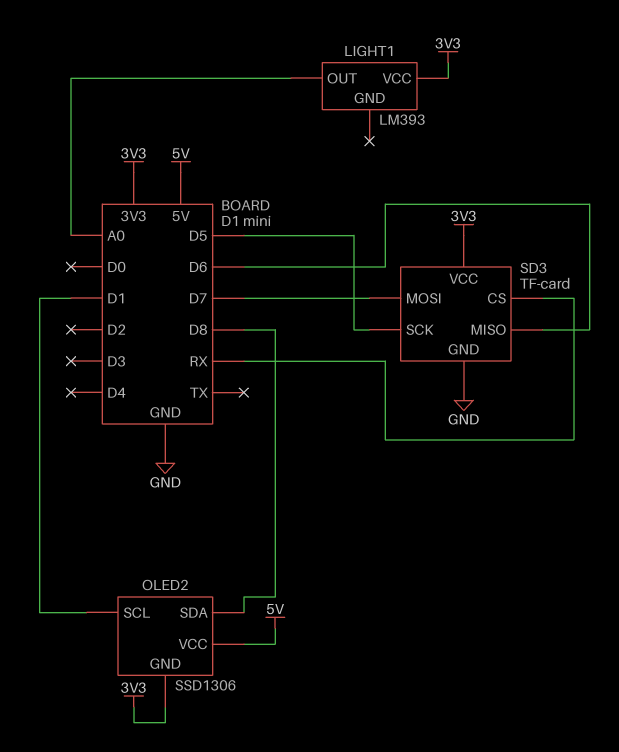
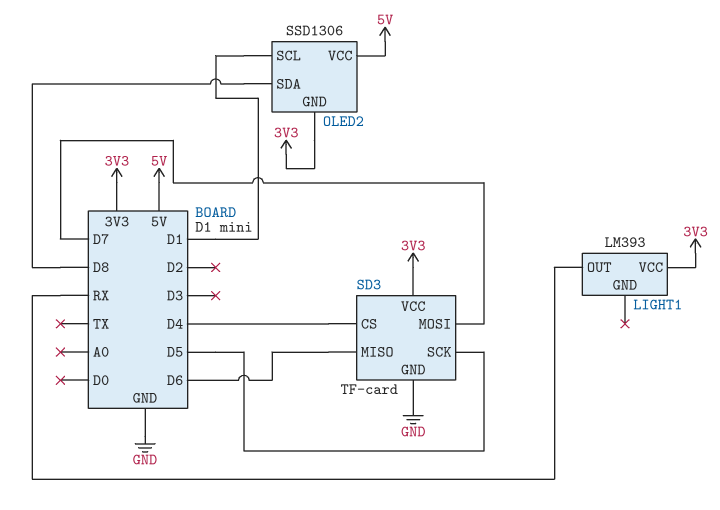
LIGHT1 pin OUT: A0 -> RX
SD3 pin CS: RX -> D4

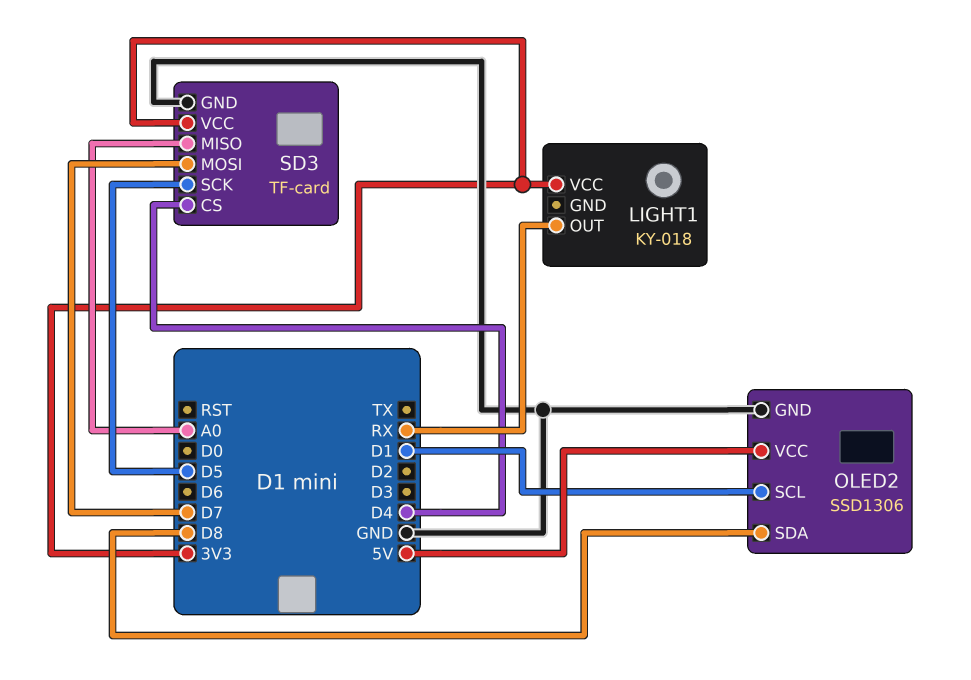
LIGHT1: LM393 -> KY-018
OLED2 pin GND: 3V3 -> GND
SD3 pin MISO: D6 -> A0

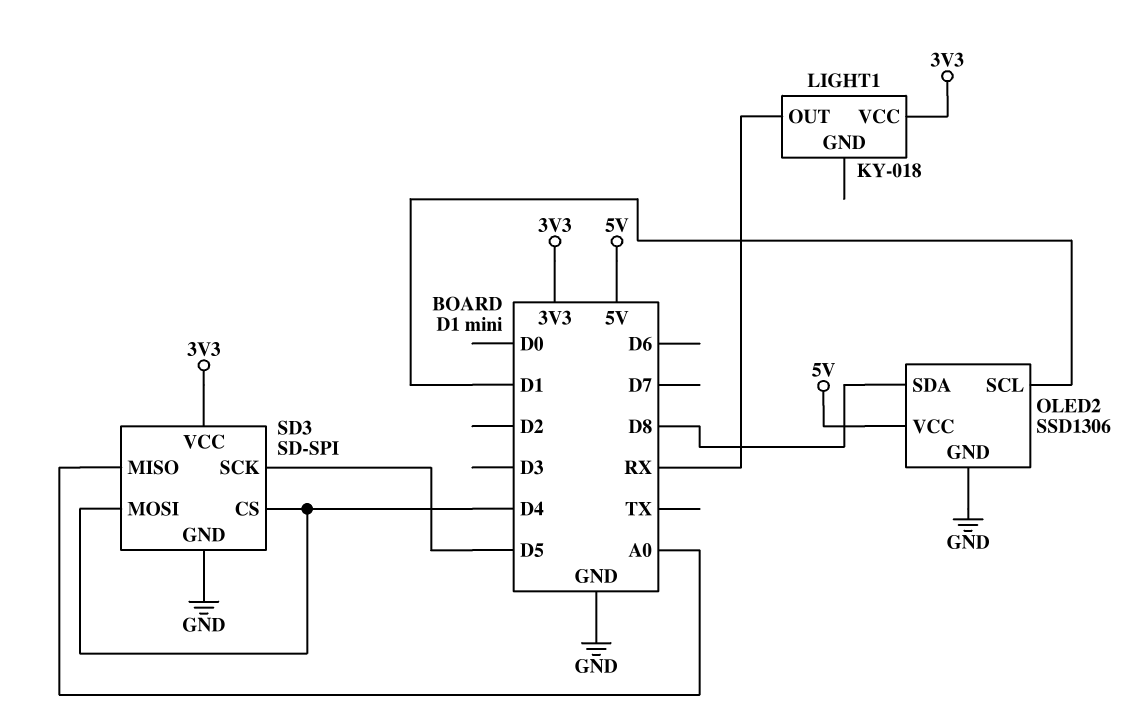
SD3: TF-card -> SD-SPI
SD3 pin MOSI: D7 -> D4

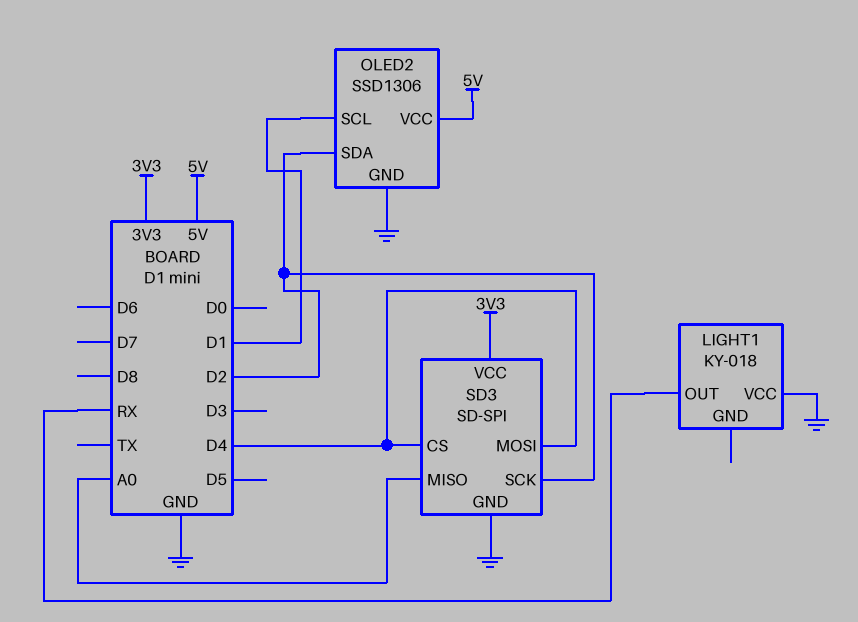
LIGHT1 pin VCC: 3V3 -> GND
OLED2 pin SDA: D8 -> D2
SD3 pin SCK: D5 -> D2

